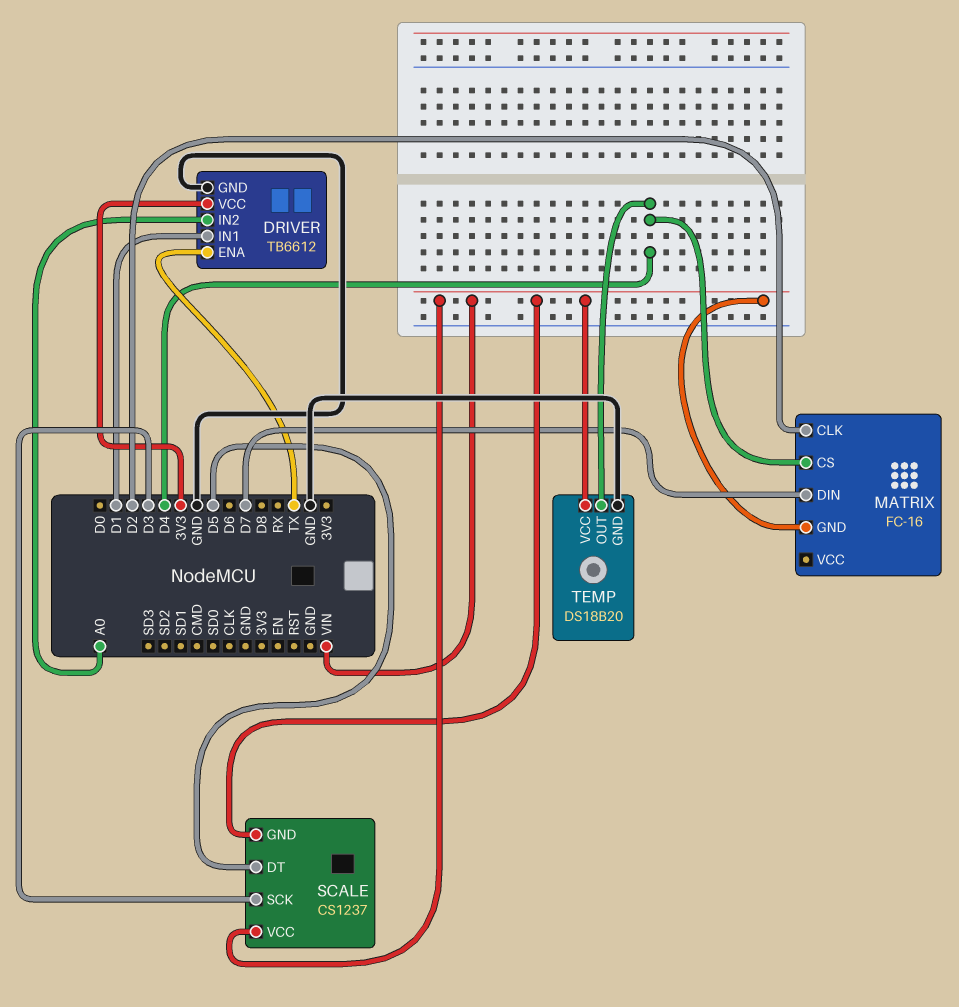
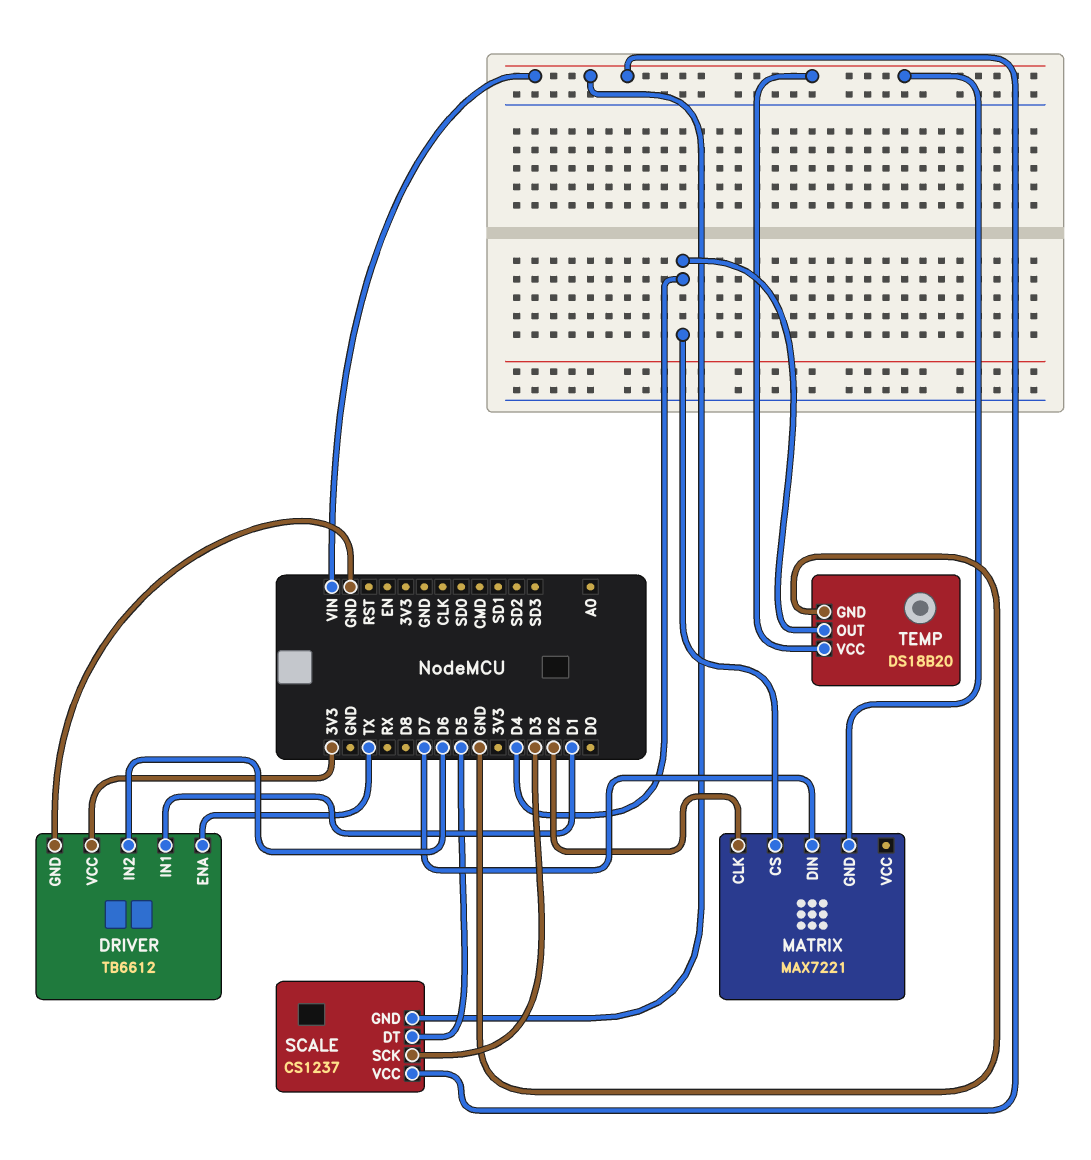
DRIVER pin IN2: A0 -> D6
MATRIX: FC-16 -> MAX7221

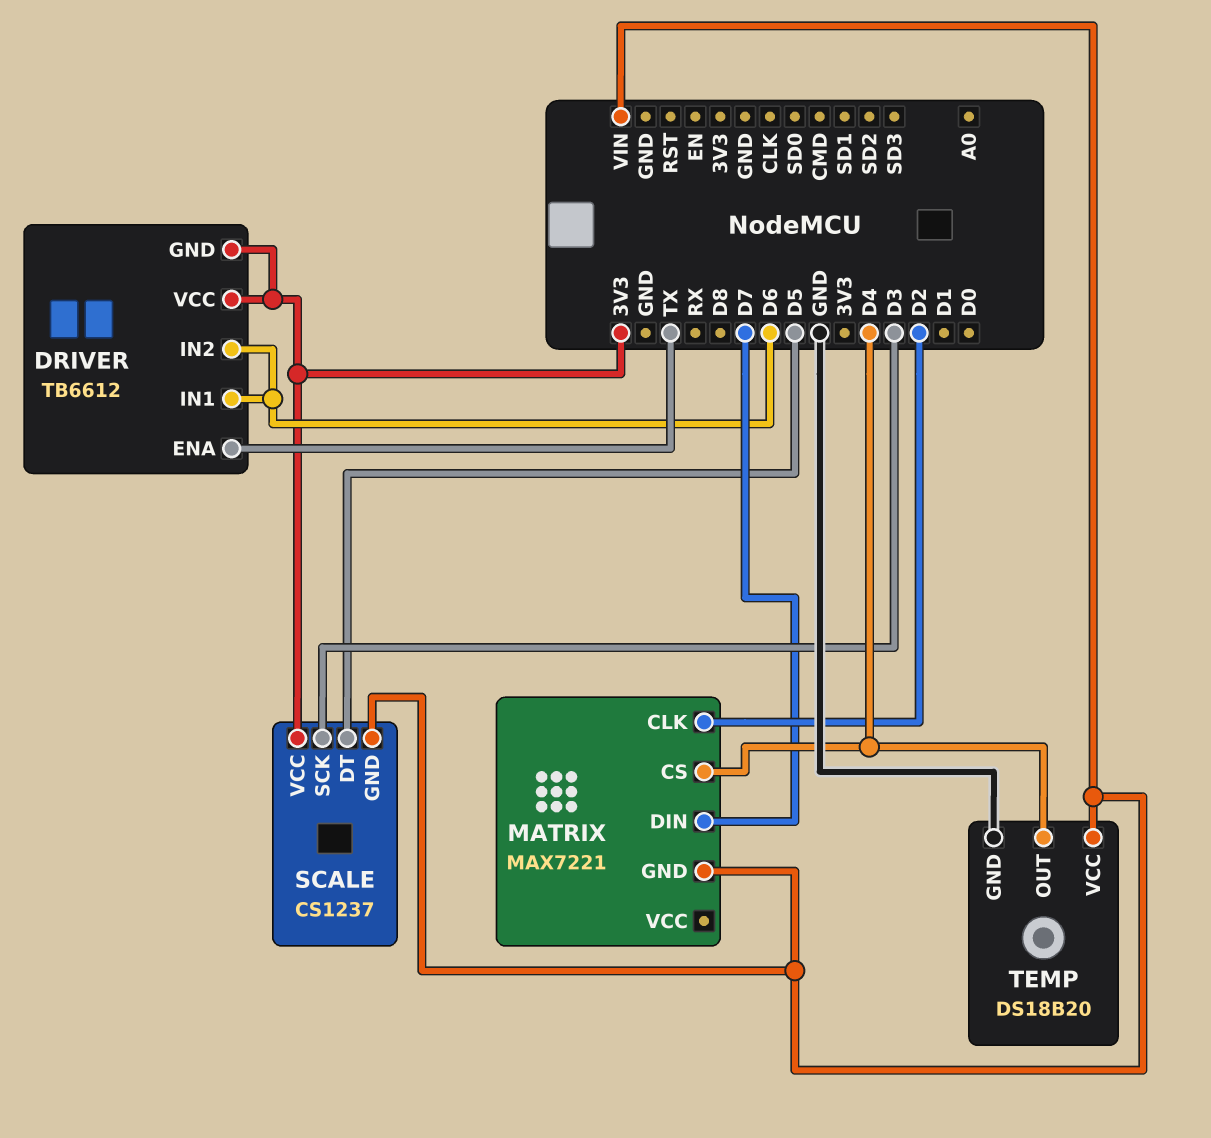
DRIVER pin GND: GND -> 3V3
DRIVER pin IN1: D1 -> D6
SCALE pin VCC: VIN -> 3V3

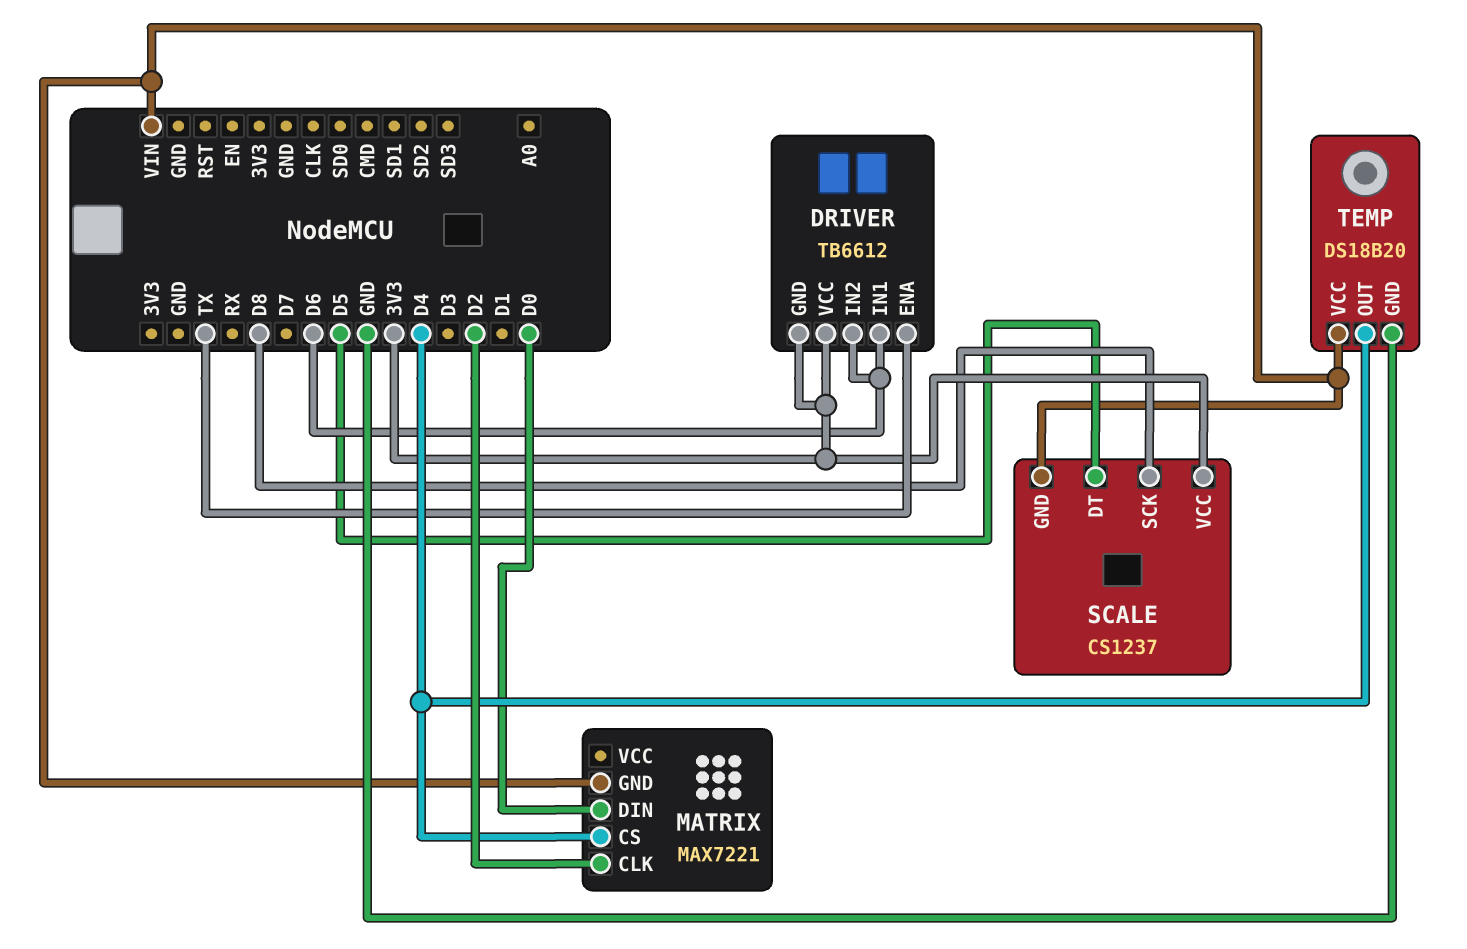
MATRIX pin DIN: D7 -> D0
SCALE pin SCK: D3 -> D8

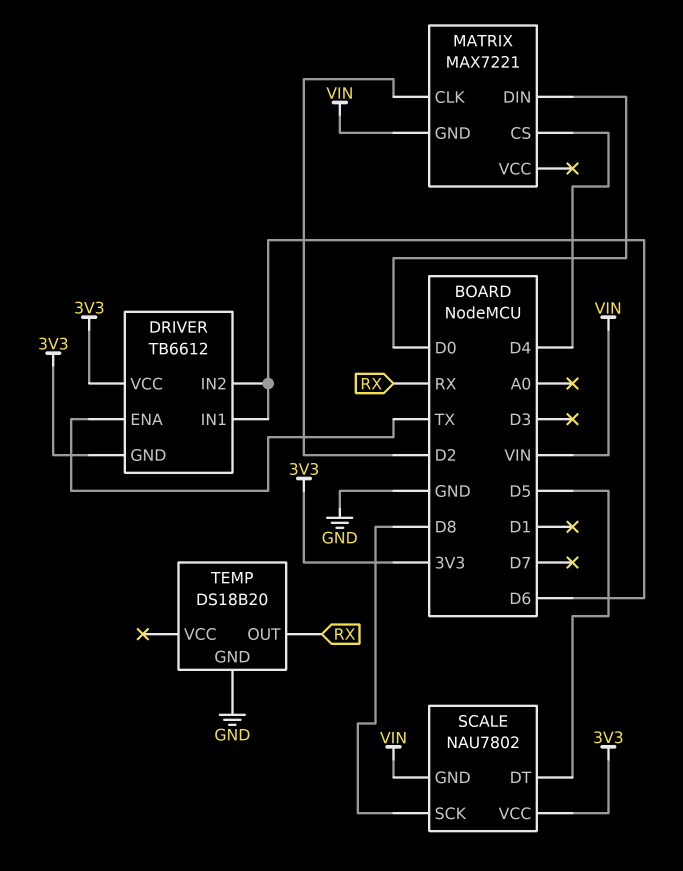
SCALE: CS1237 -> NAU7802
TEMP pin OUT: D4 -> RX
TEMP pin VCC: VIN -> none

